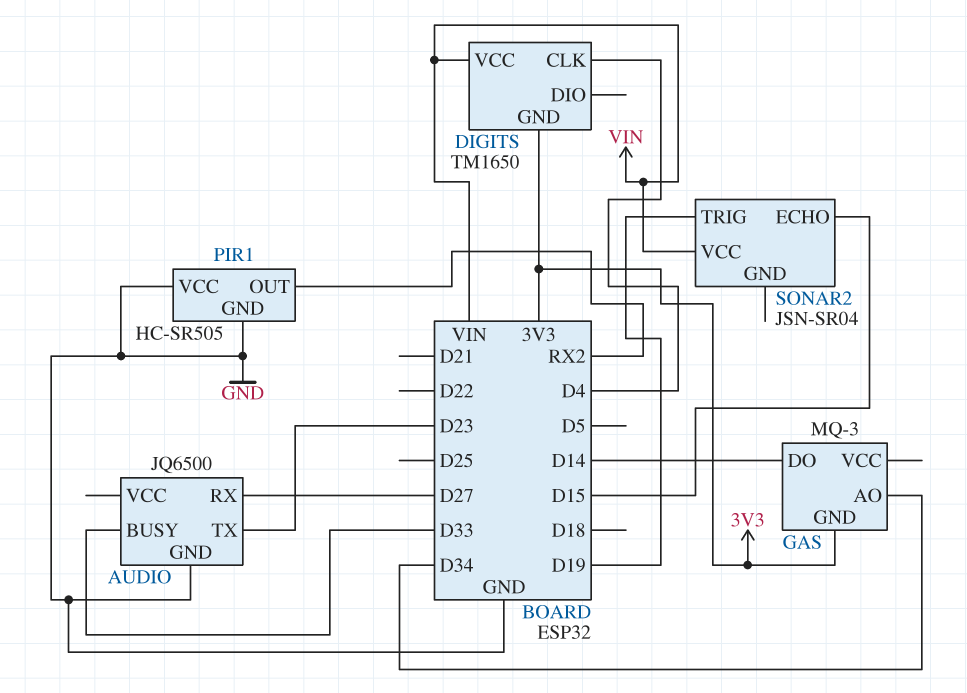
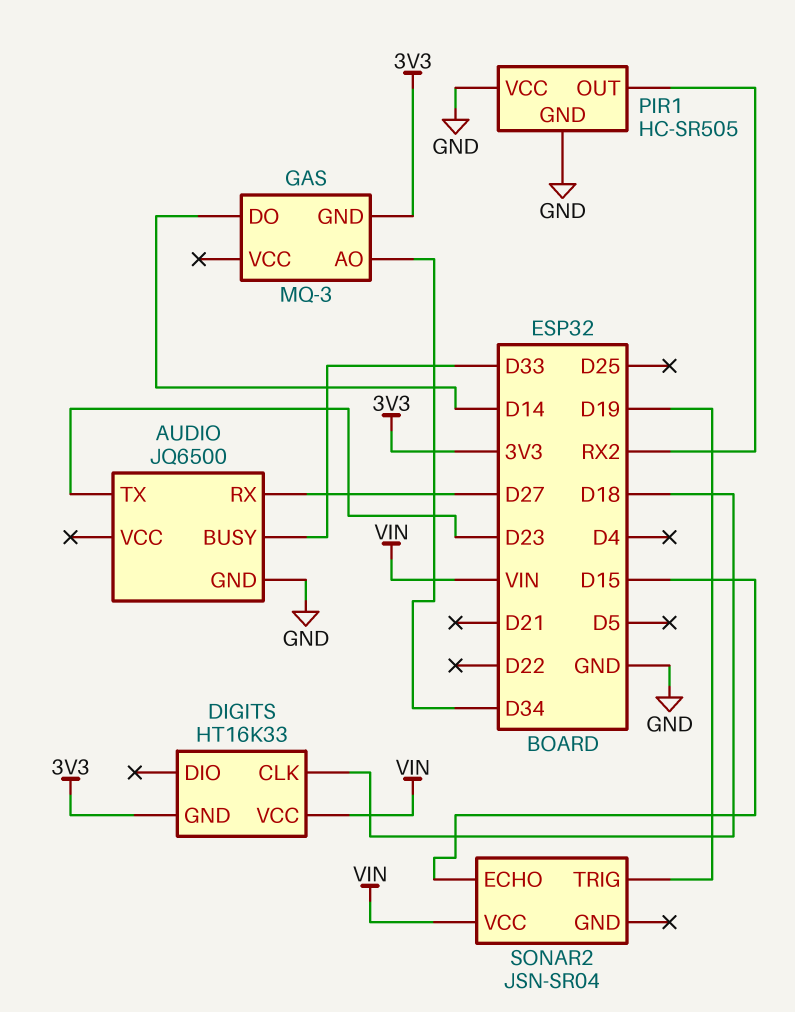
DIGITS: TM1650 -> HT16K33
DIGITS pin CLK: D4 -> D18

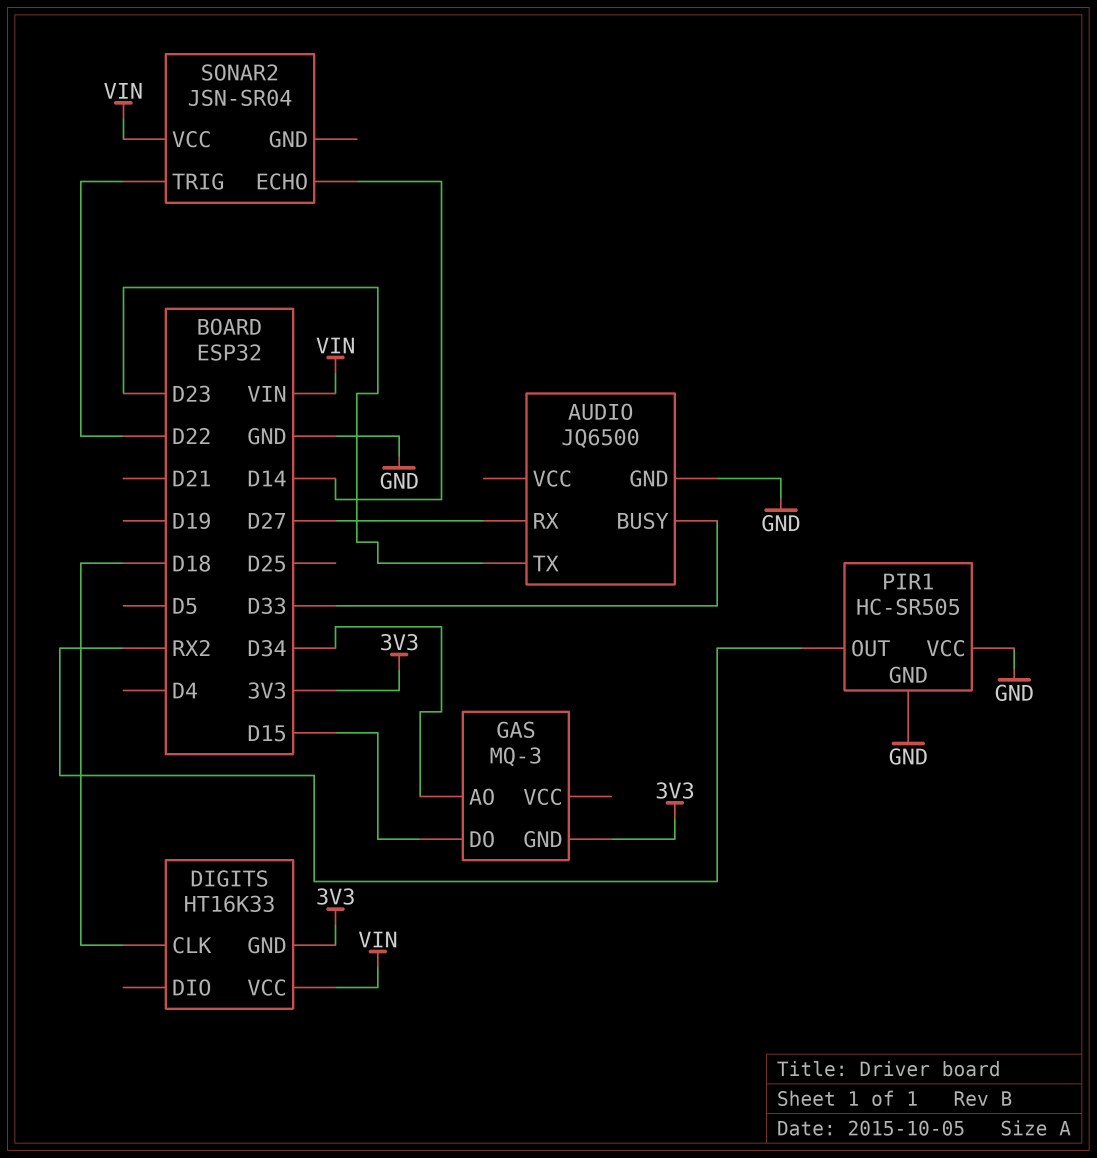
GAS pin DO: D14 -> D15
SONAR2 pin ECHO: D15 -> D14
SONAR2 pin TRIG: D19 -> D22

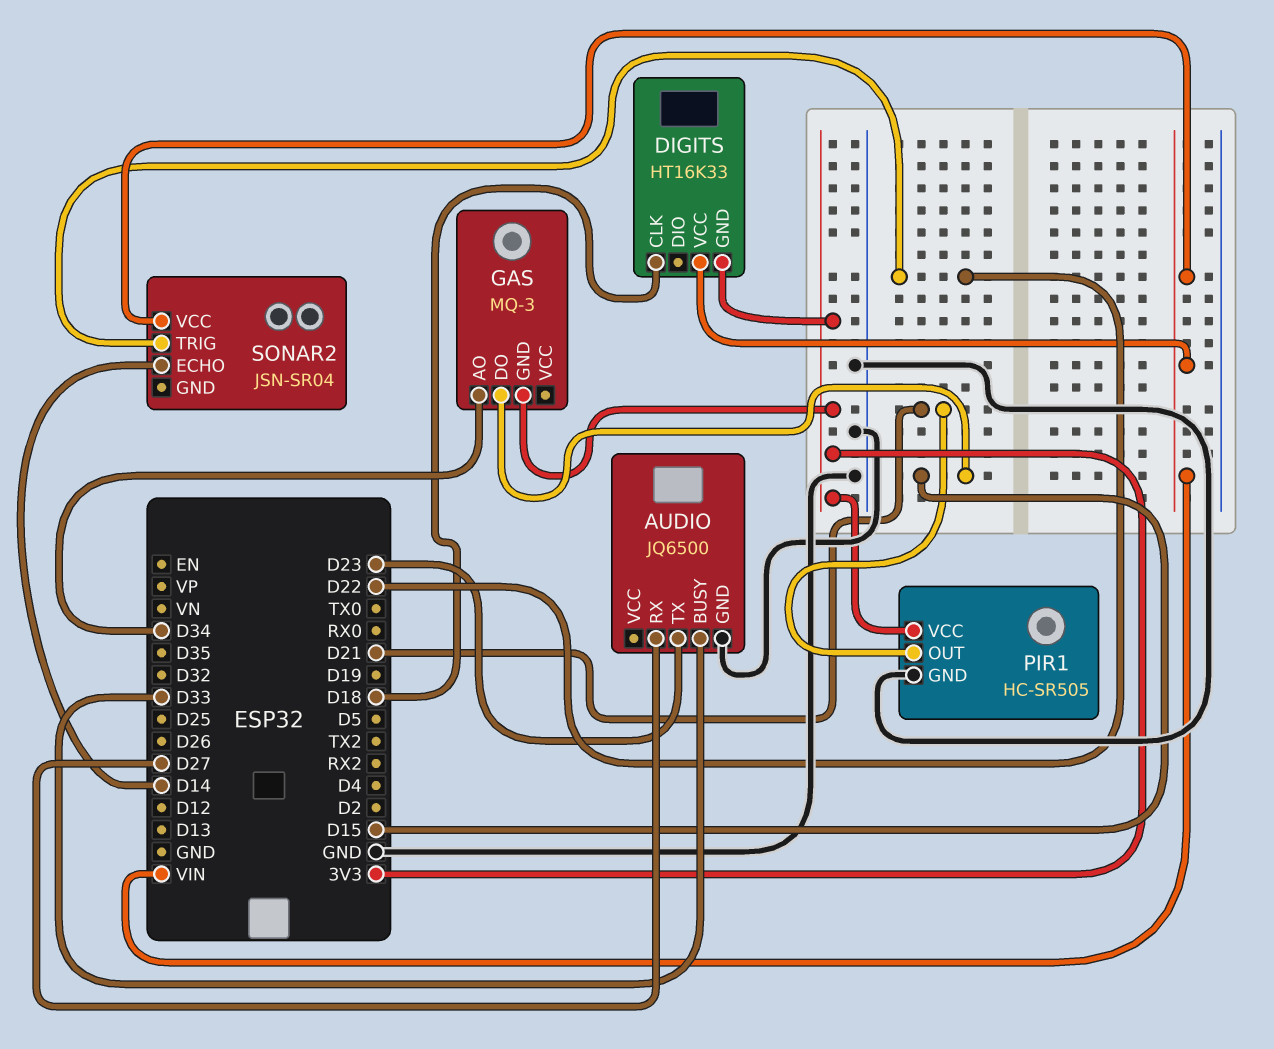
PIR1 pin OUT: RX2 -> D21
PIR1 pin VCC: GND -> 3V3

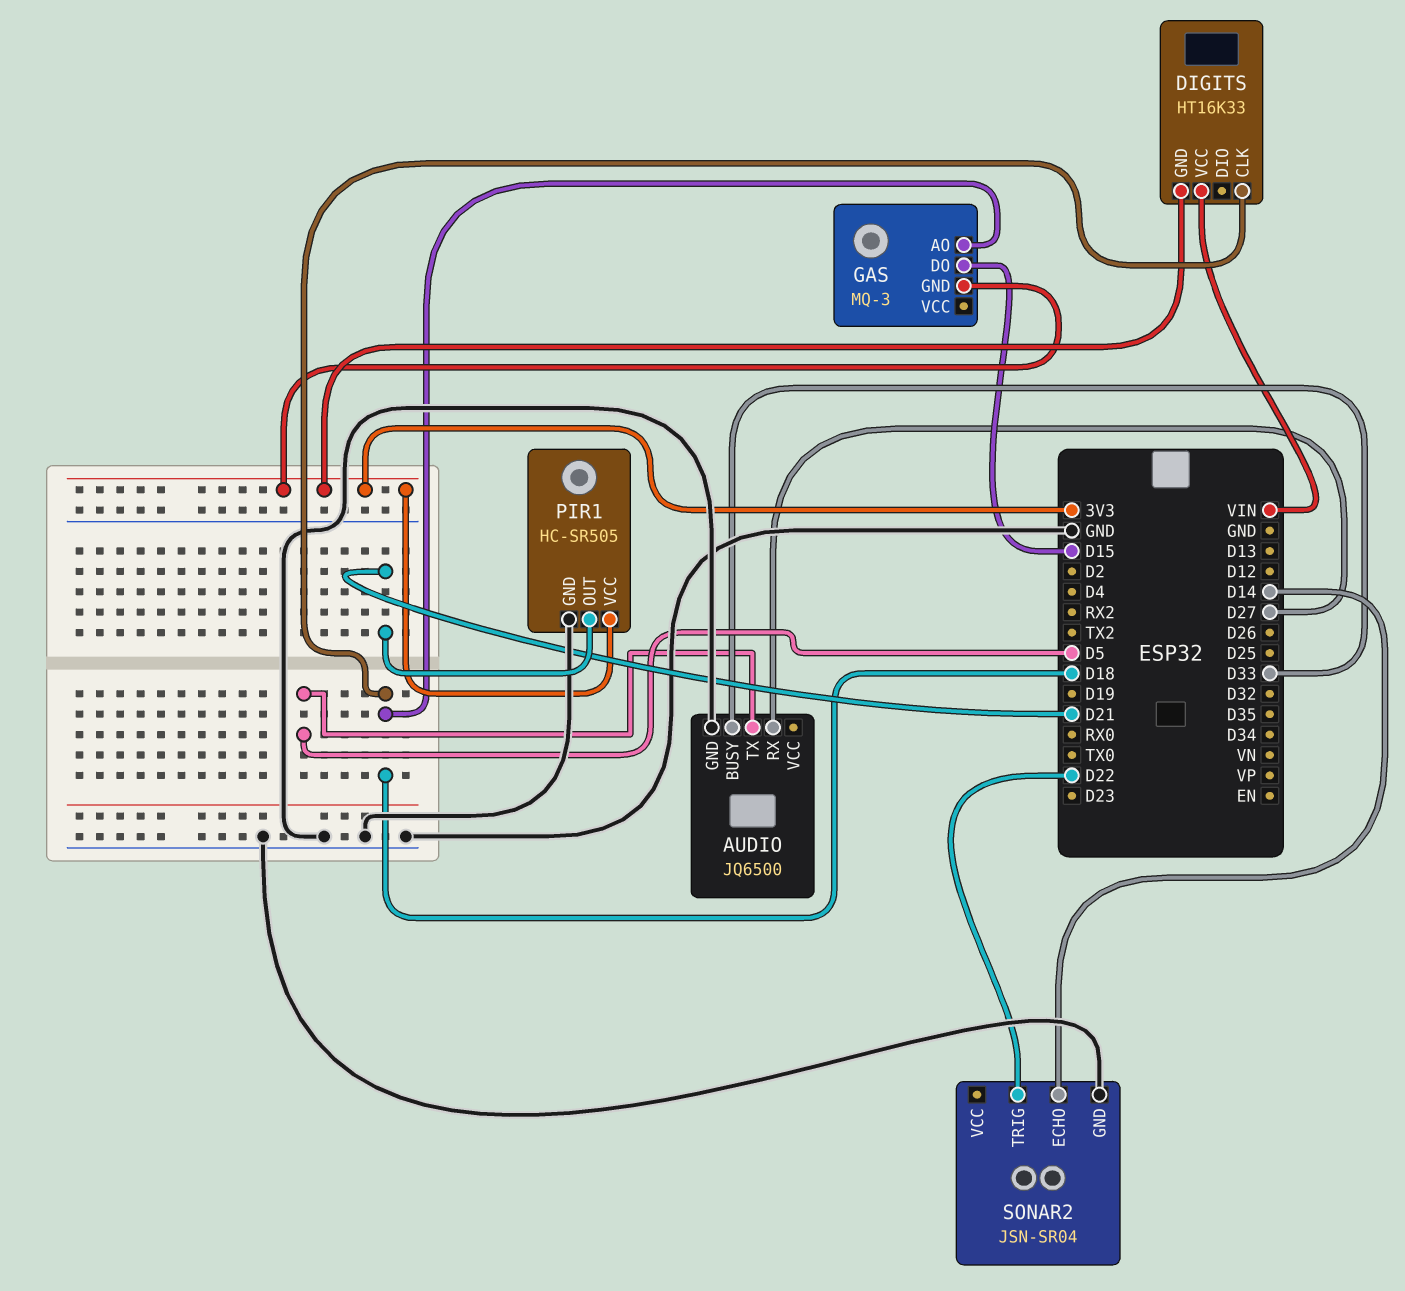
AUDIO pin TX: D23 -> D5
GAS pin AO: D34 -> D18
SONAR2 pin GND: none -> GND
SONAR2 pin VCC: VIN -> none

